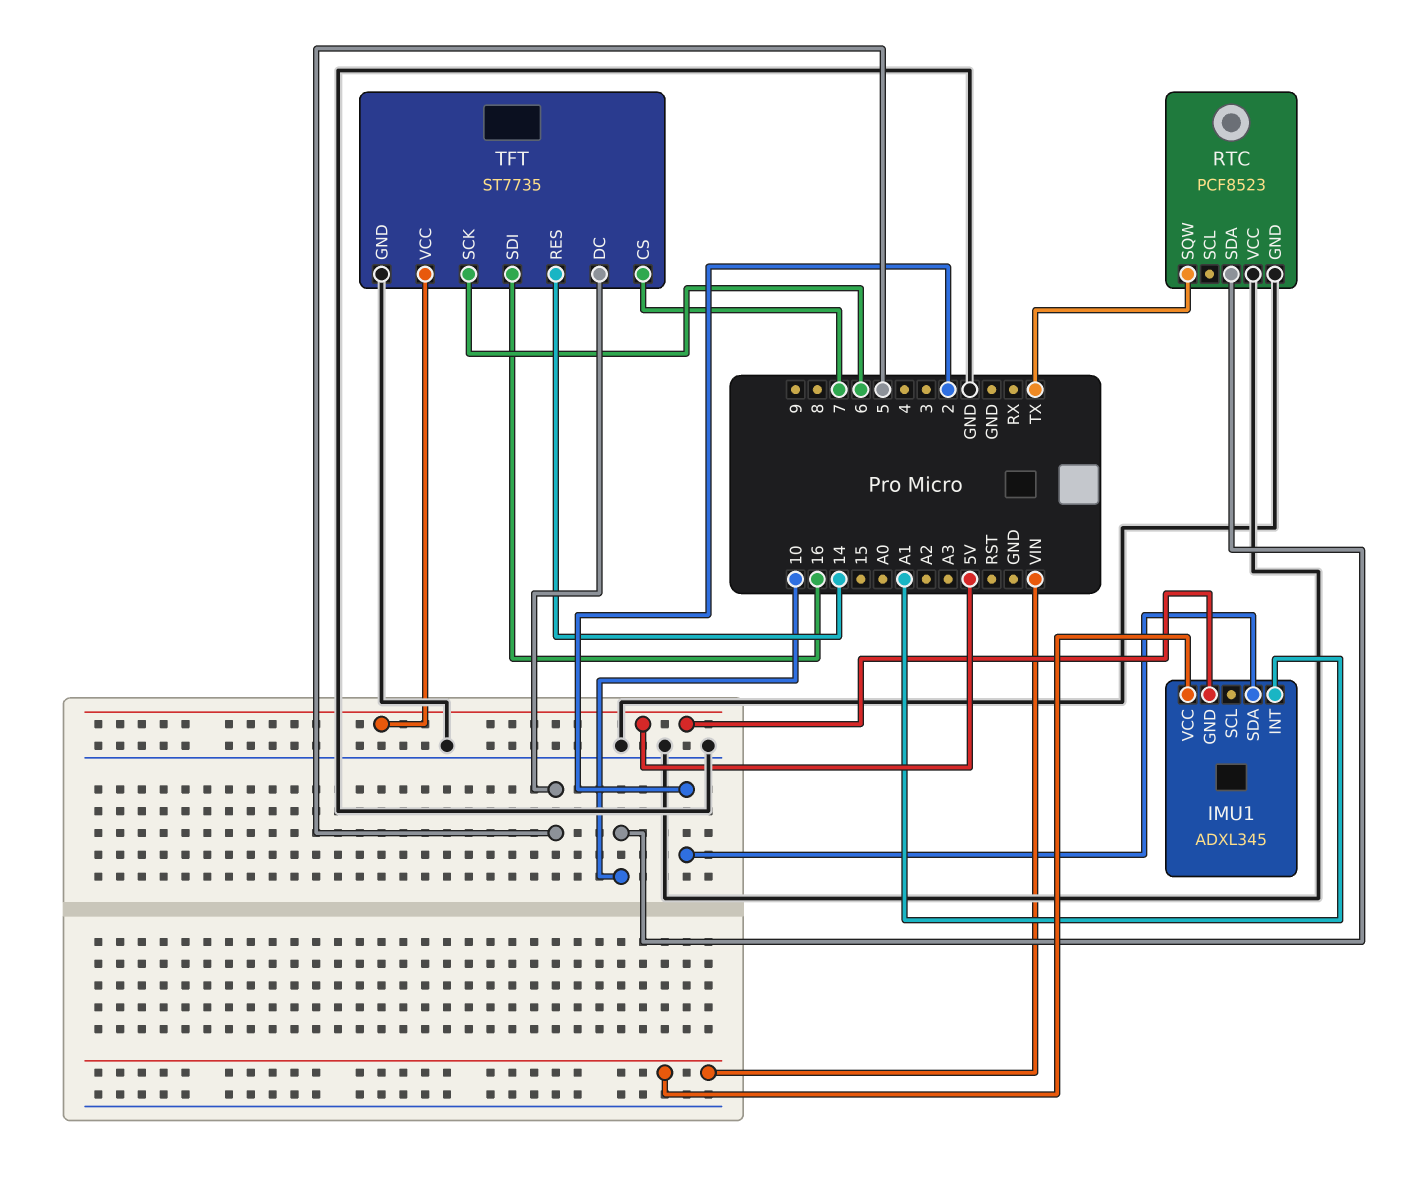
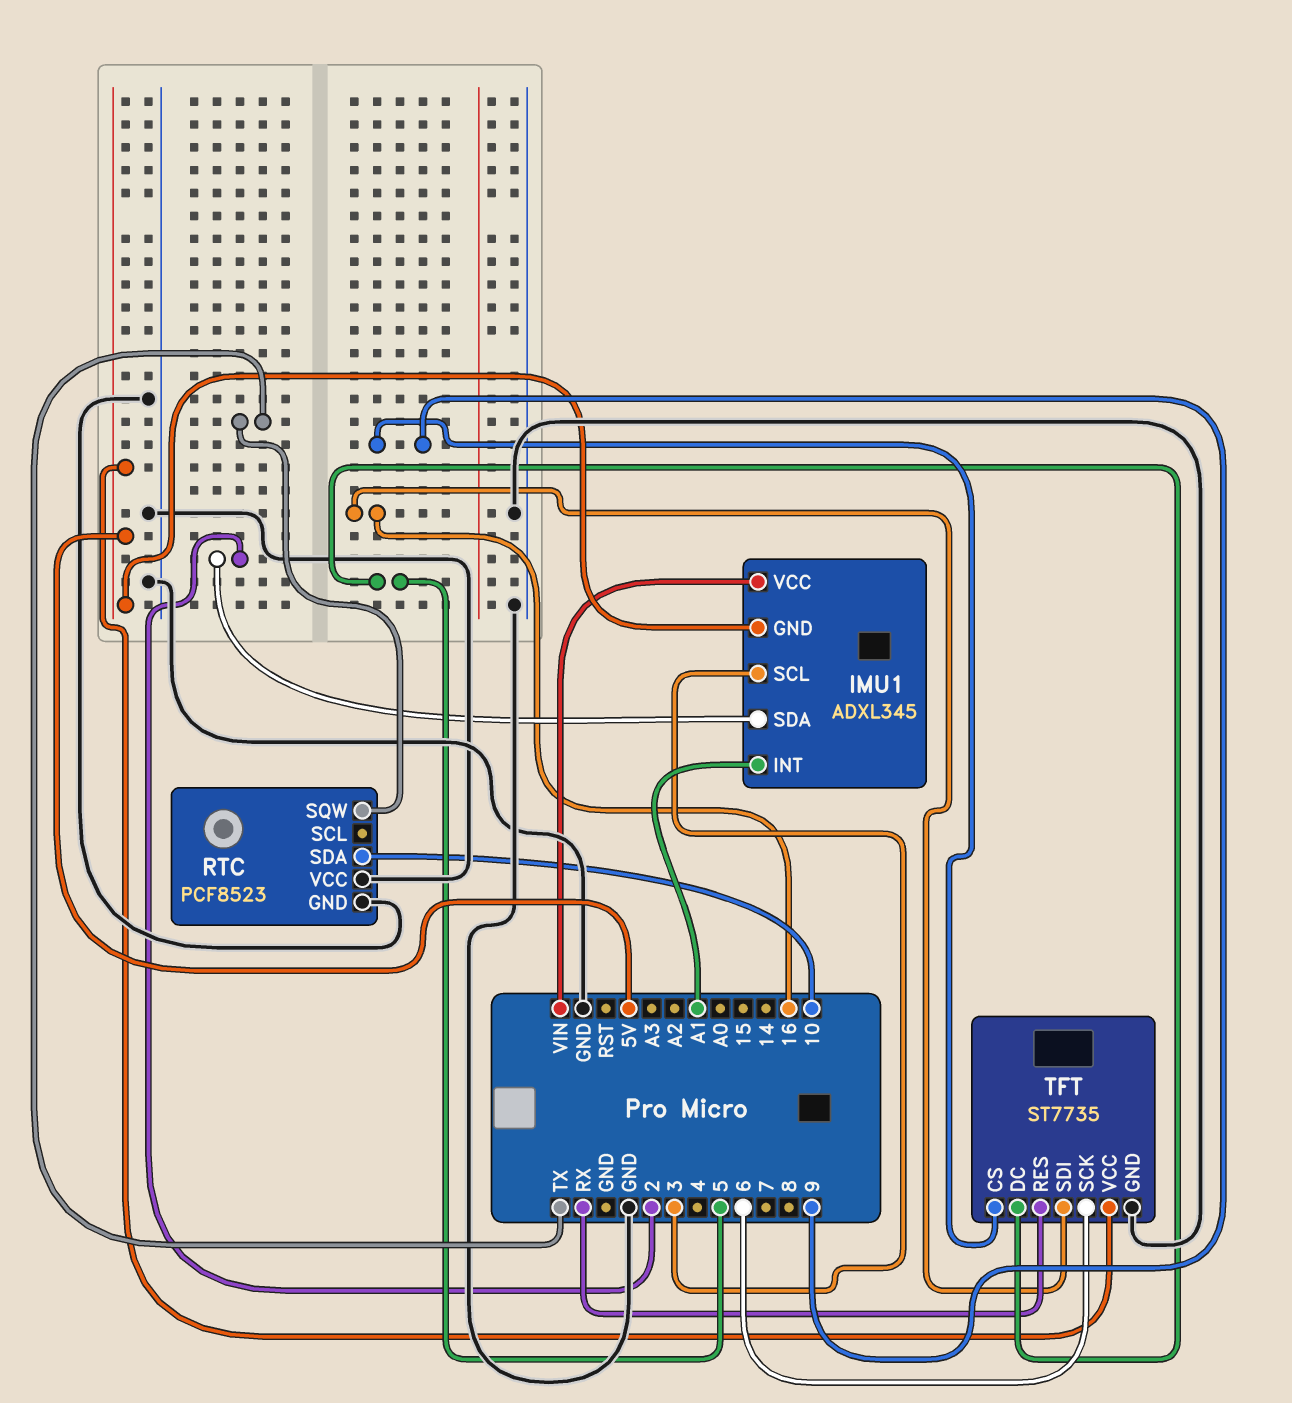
IMU1 pin SCL: none -> 3
TFT pin CS: 7 -> 9
TFT pin RES: 14 -> RX

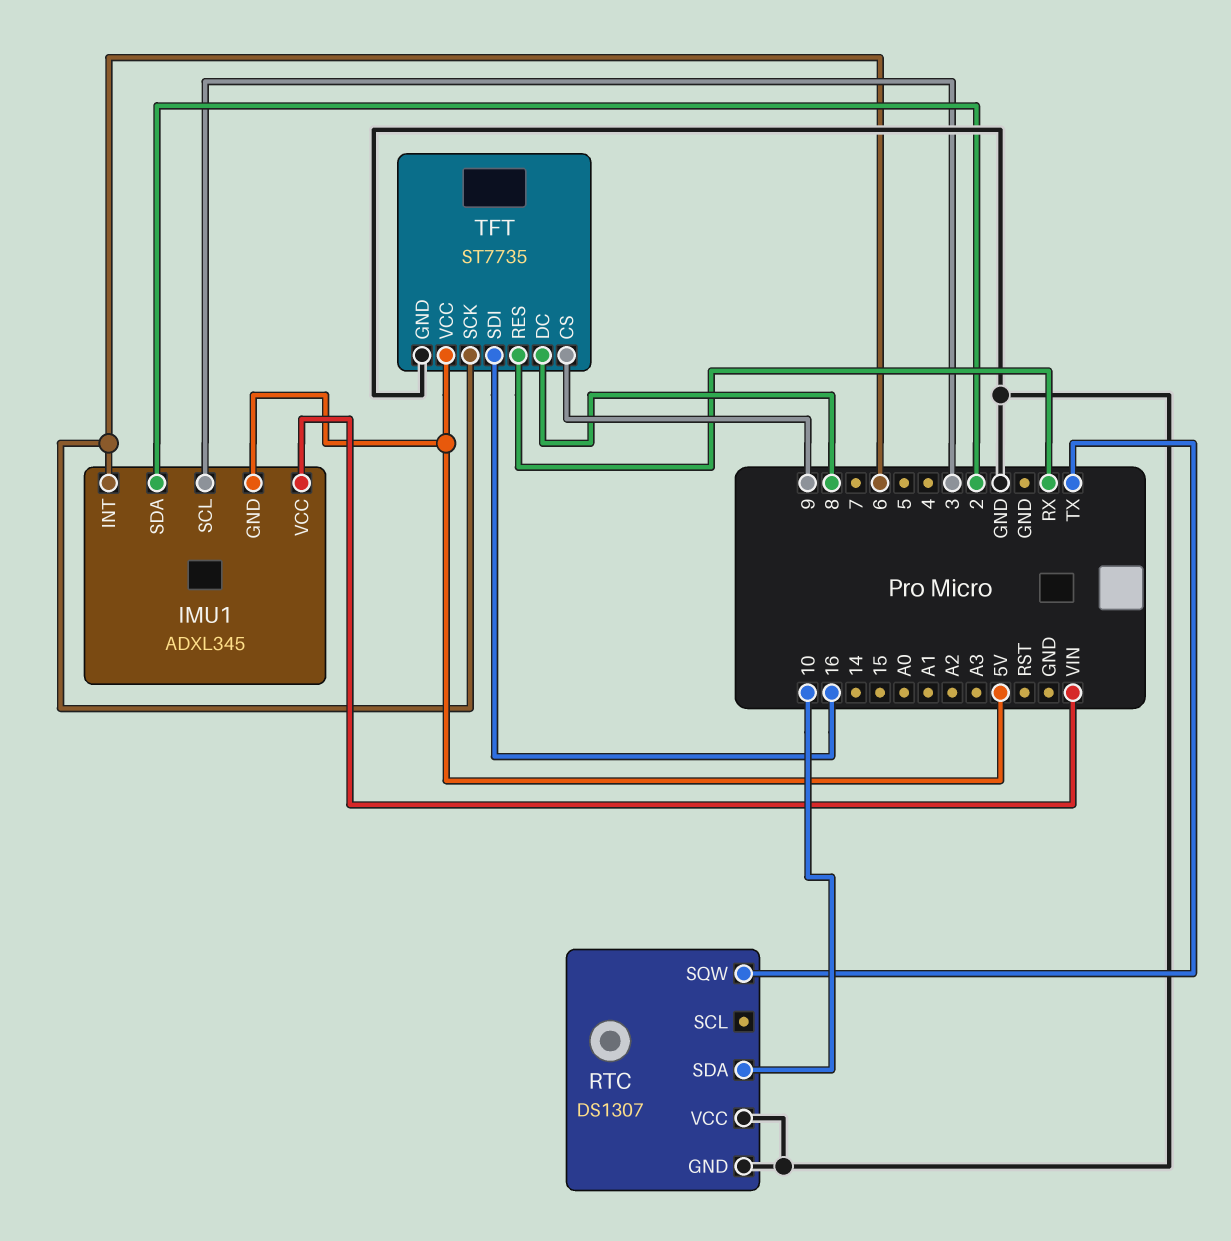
IMU1 pin INT: A1 -> 6
RTC: PCF8523 -> DS1307
TFT pin DC: 5 -> 8

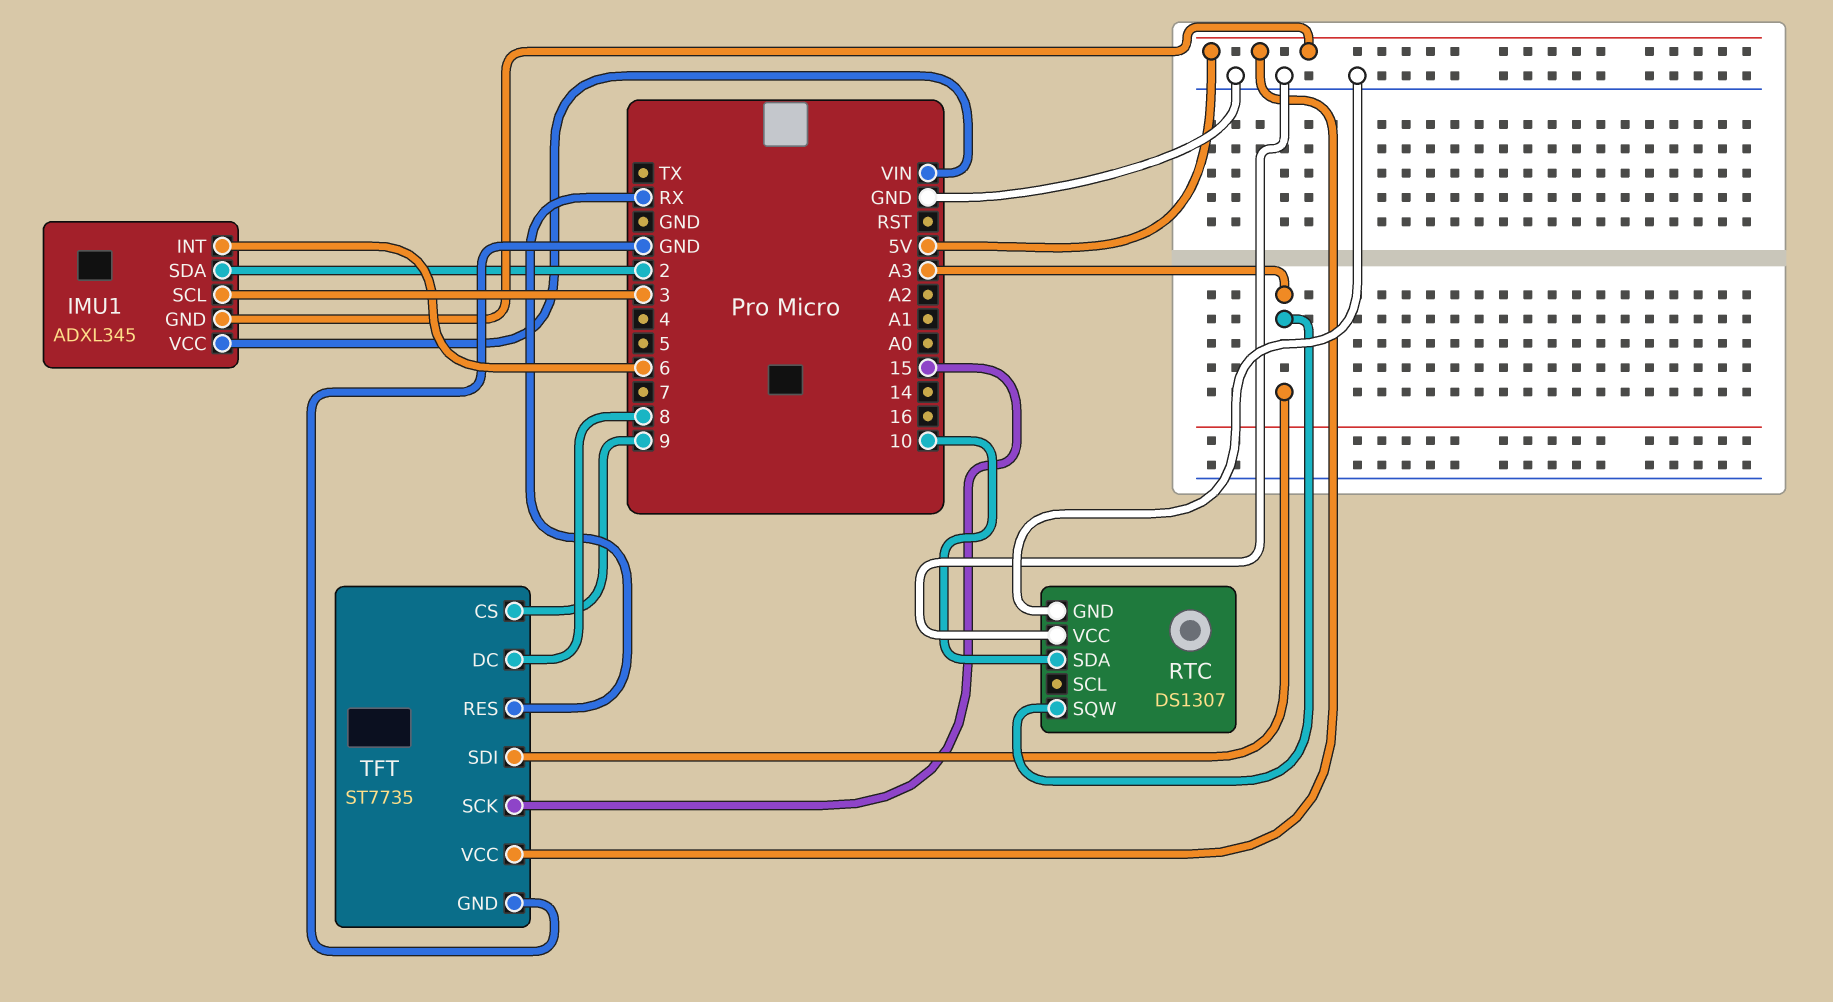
RTC pin SQW: TX -> A3
TFT pin SCK: 6 -> 15
TFT pin SDI: 16 -> A3

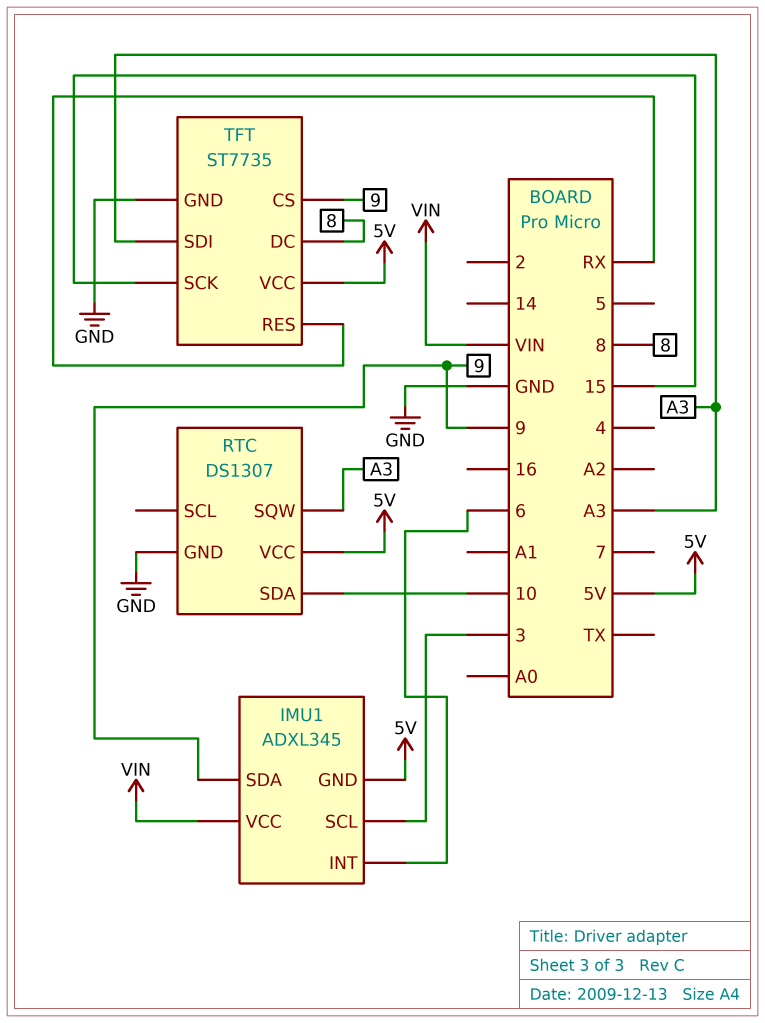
IMU1 pin SDA: 2 -> 9
RTC pin VCC: GND -> 5V

